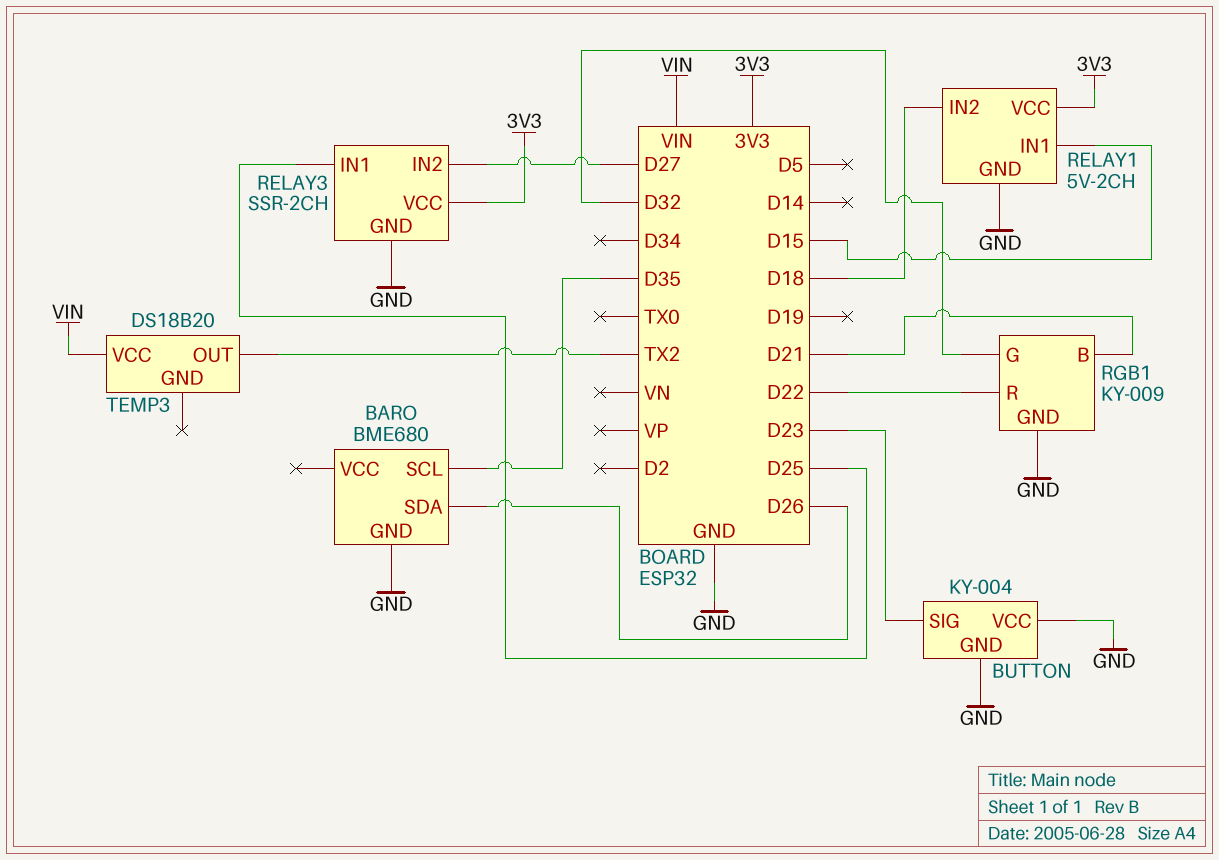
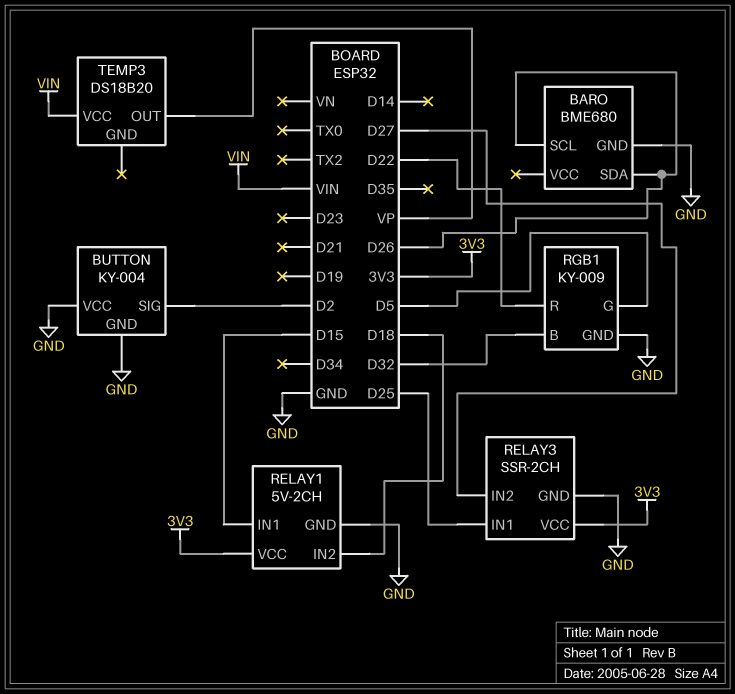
BARO pin SCL: D35 -> D26
BUTTON pin SIG: D23 -> D2
RGB1 pin B: D21 -> D32
RGB1 pin G: D32 -> D5
TEMP3 pin OUT: TX2 -> VP

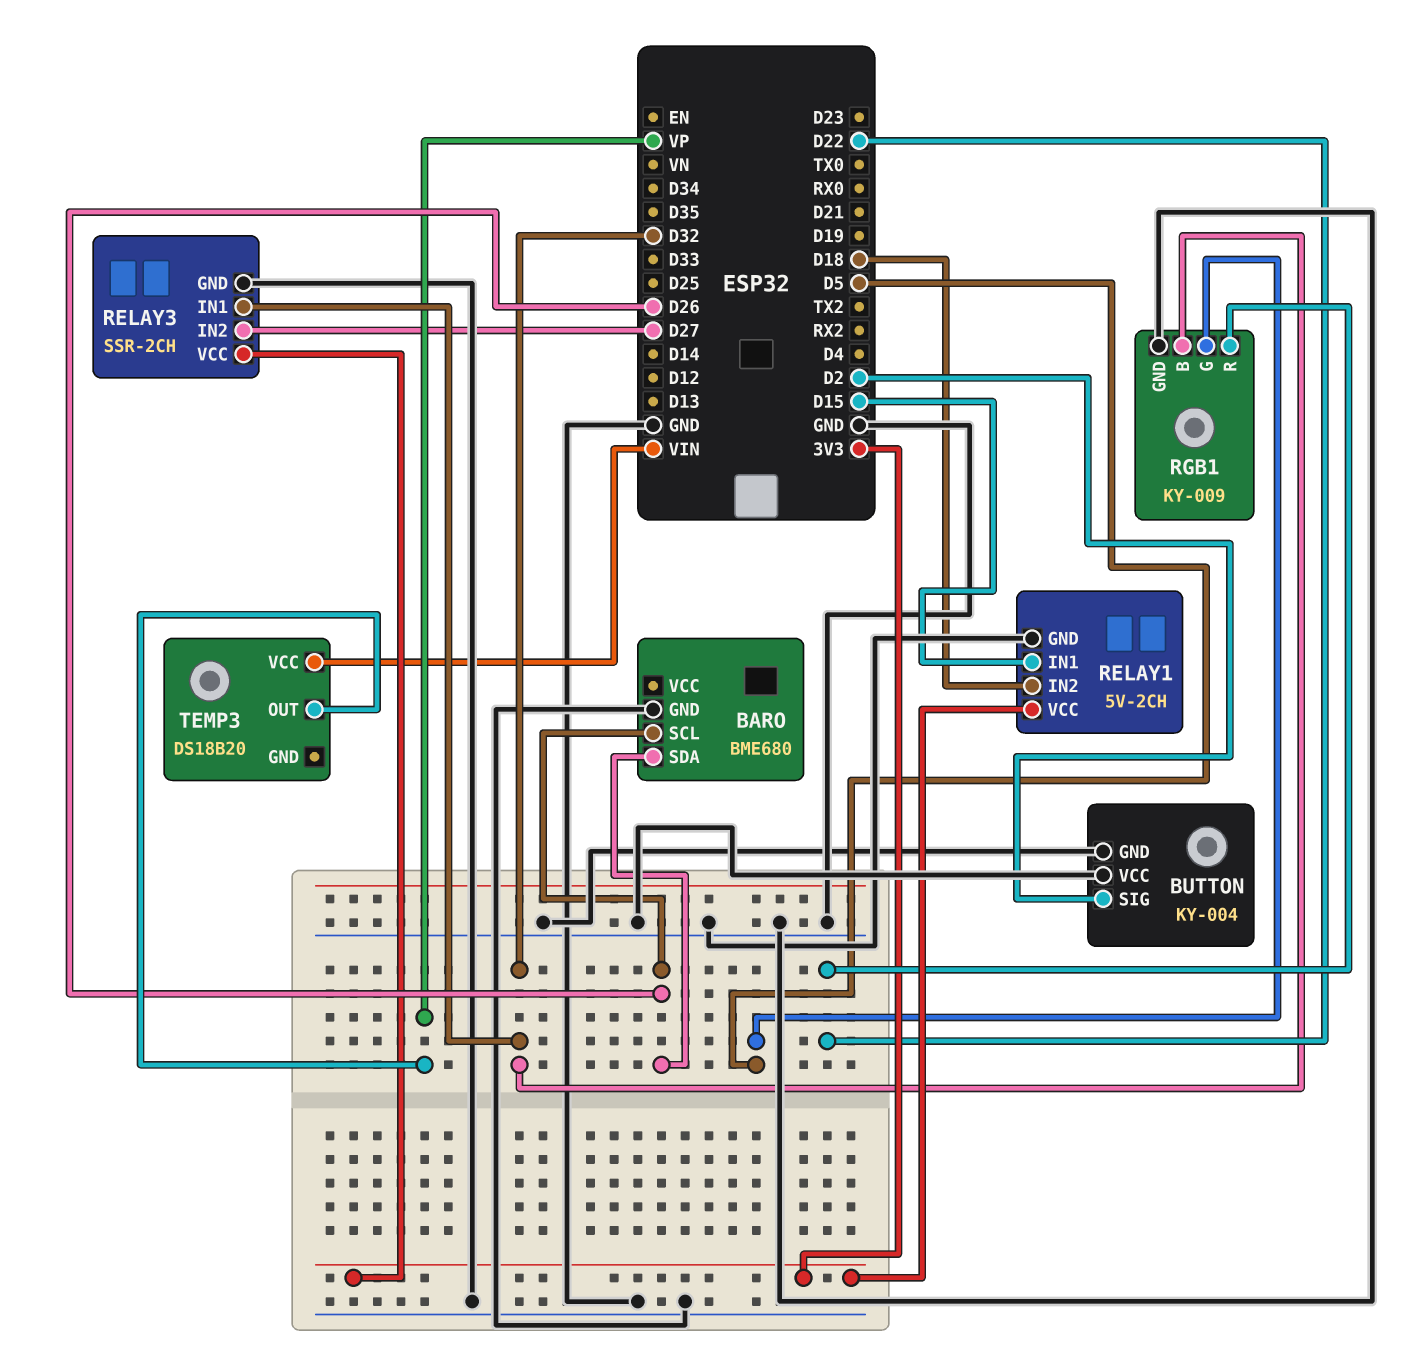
RELAY3 pin IN1: D25 -> D32

